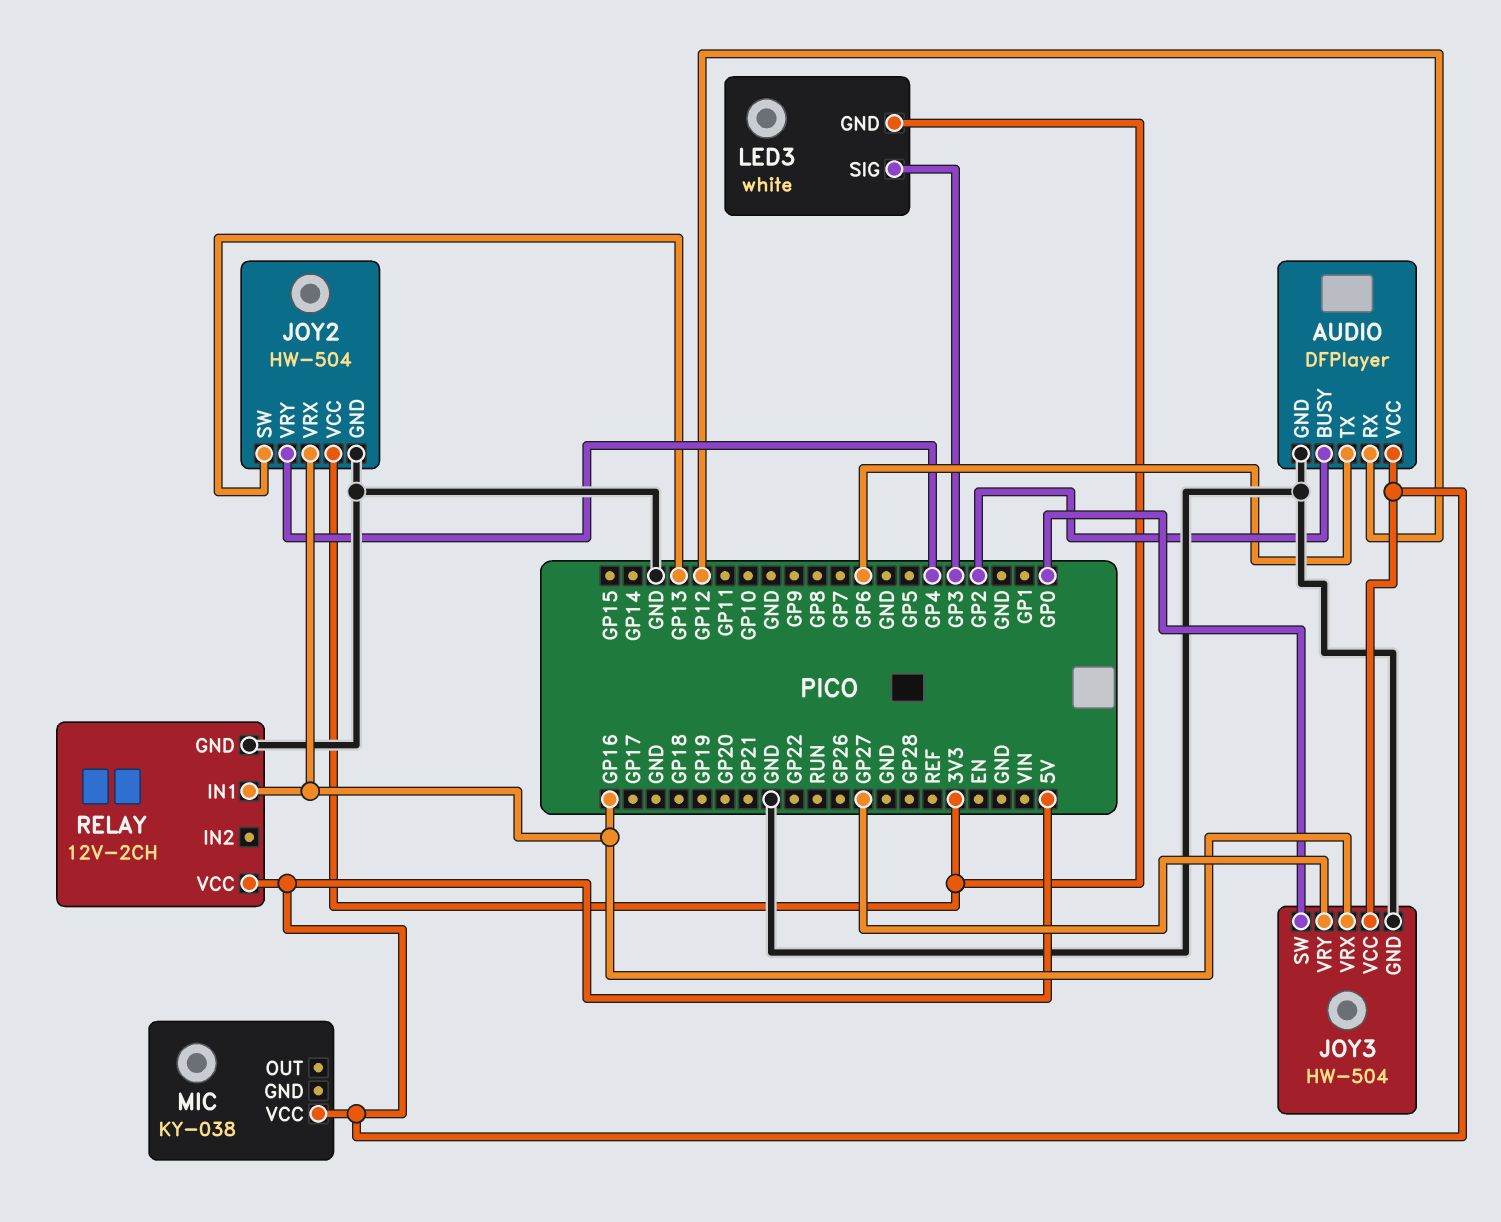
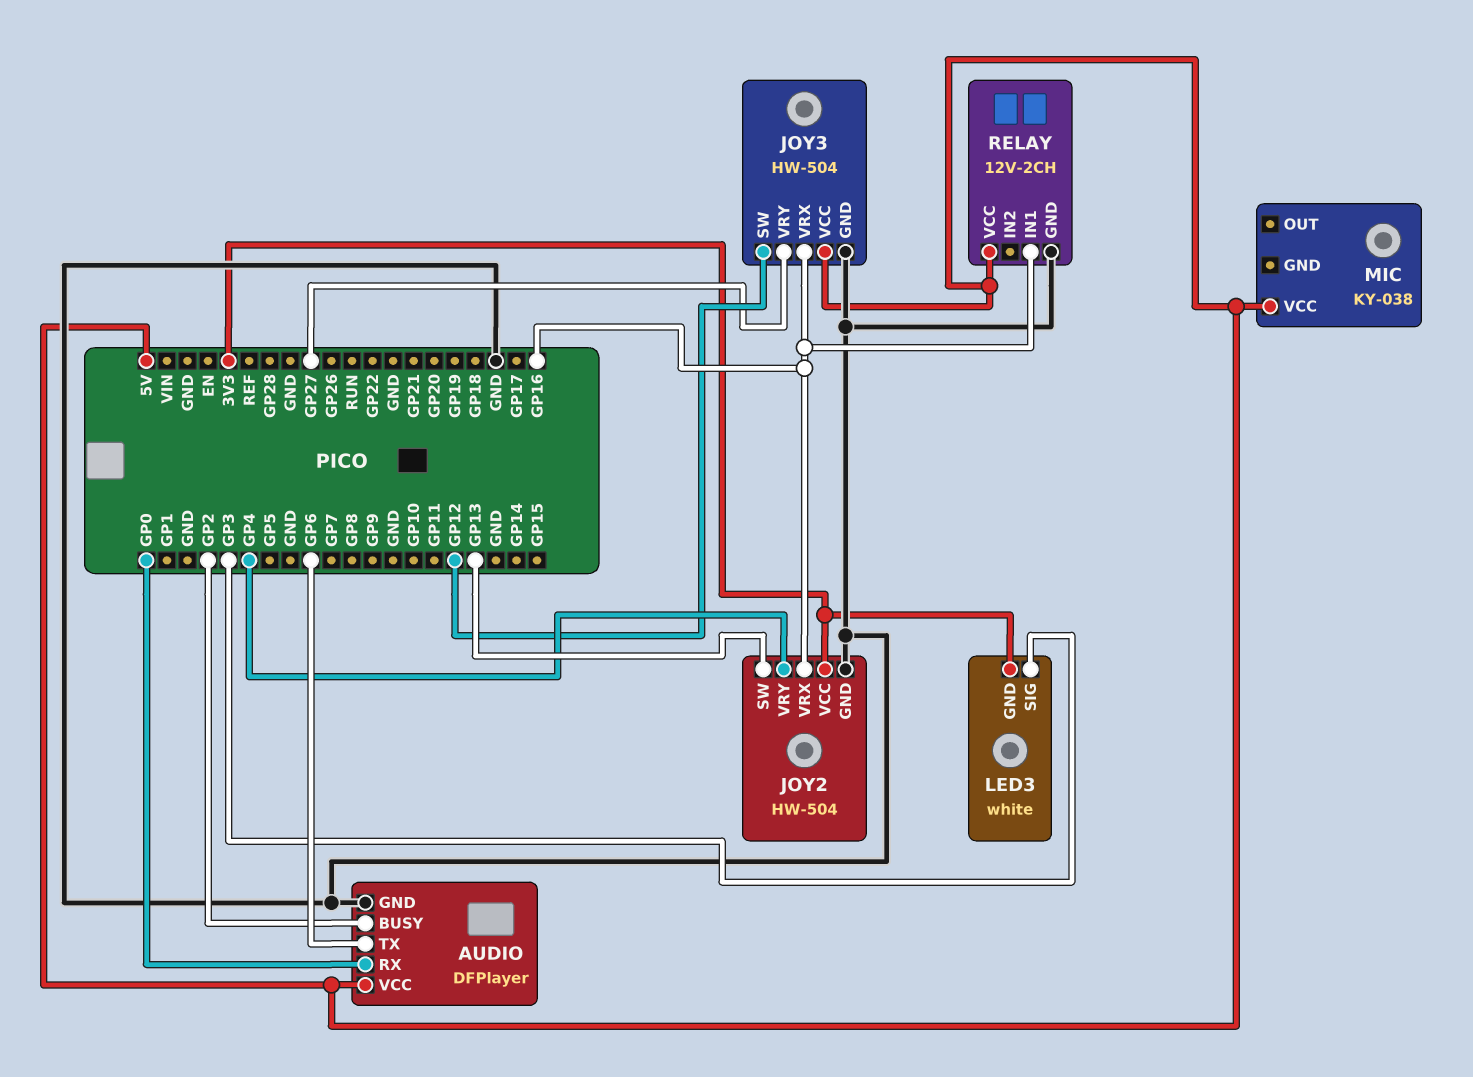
AUDIO pin RX: GP12 -> GP0
JOY3 pin SW: GP0 -> GP12

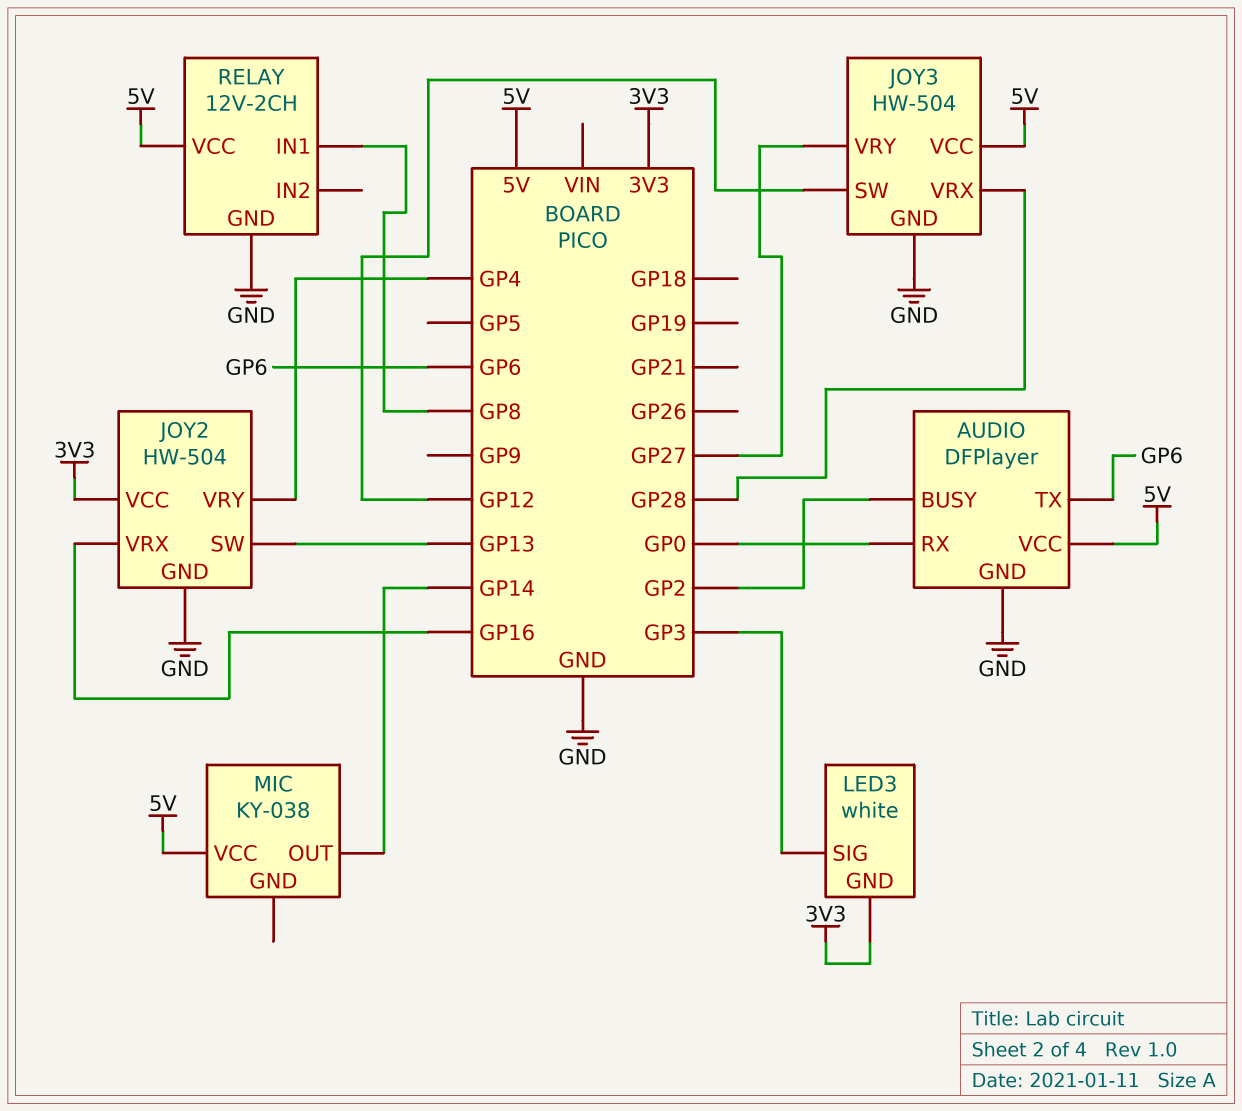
JOY3 pin VRX: GP16 -> GP28
MIC pin OUT: none -> GP14
RELAY pin IN1: GP16 -> GP8

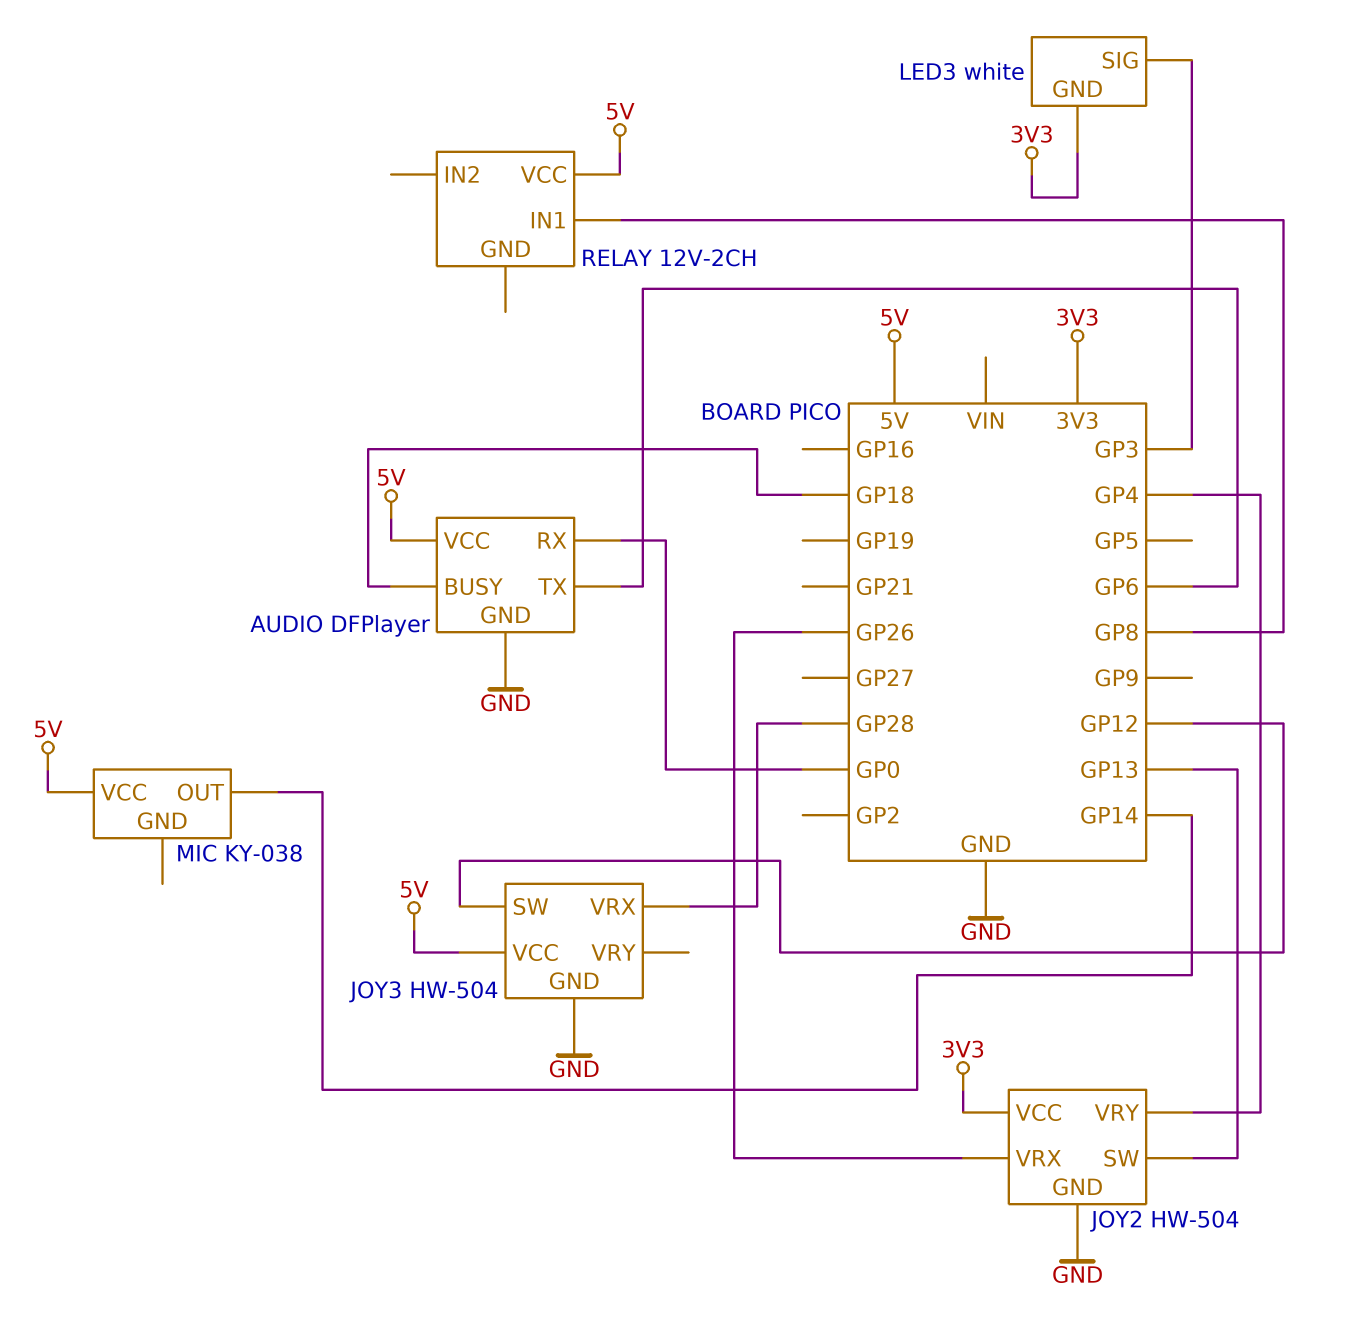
AUDIO pin BUSY: GP2 -> GP18
JOY2 pin VRX: GP16 -> GP26
JOY3 pin VRY: GP27 -> none
RELAY pin GND: GND -> none

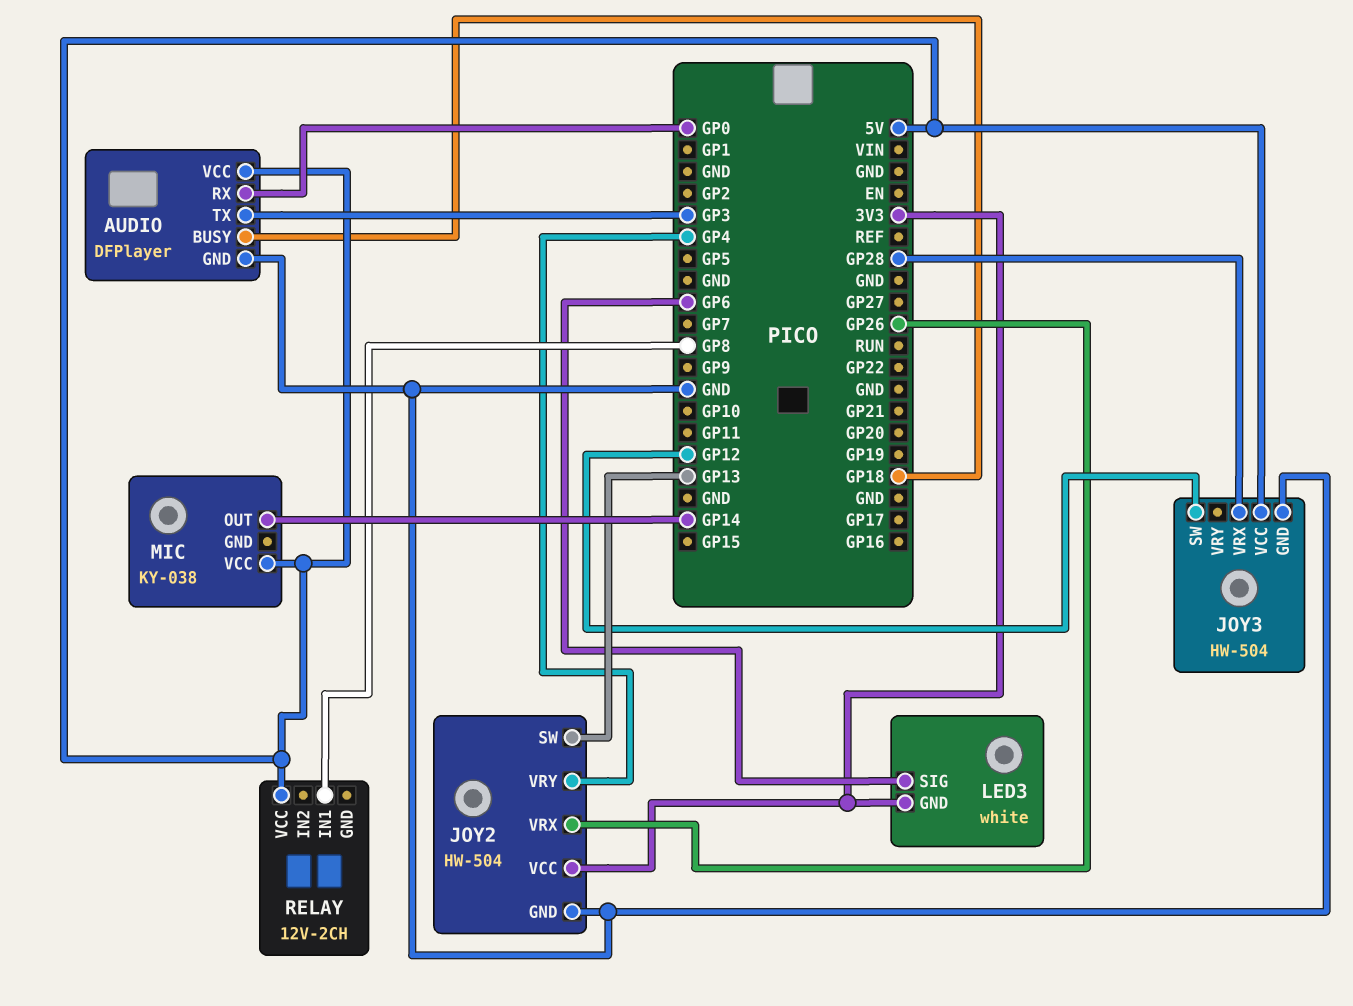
AUDIO pin TX: GP6 -> GP3
LED3 pin SIG: GP3 -> GP6

